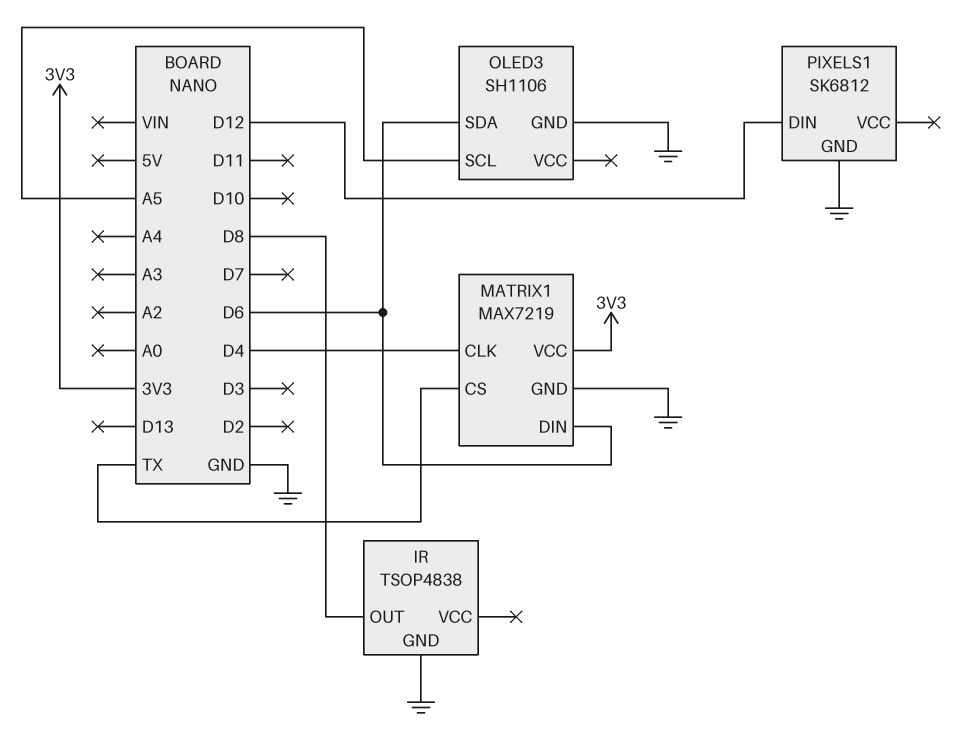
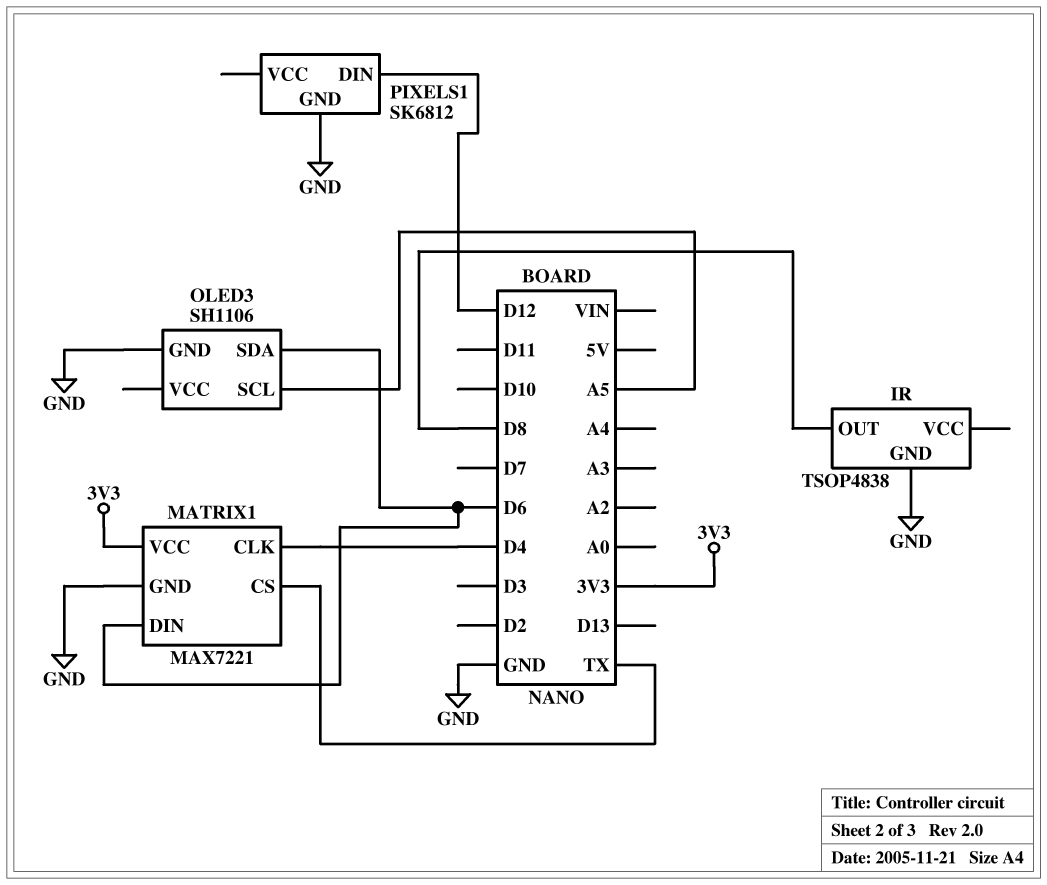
MATRIX1: MAX7219 -> MAX7221

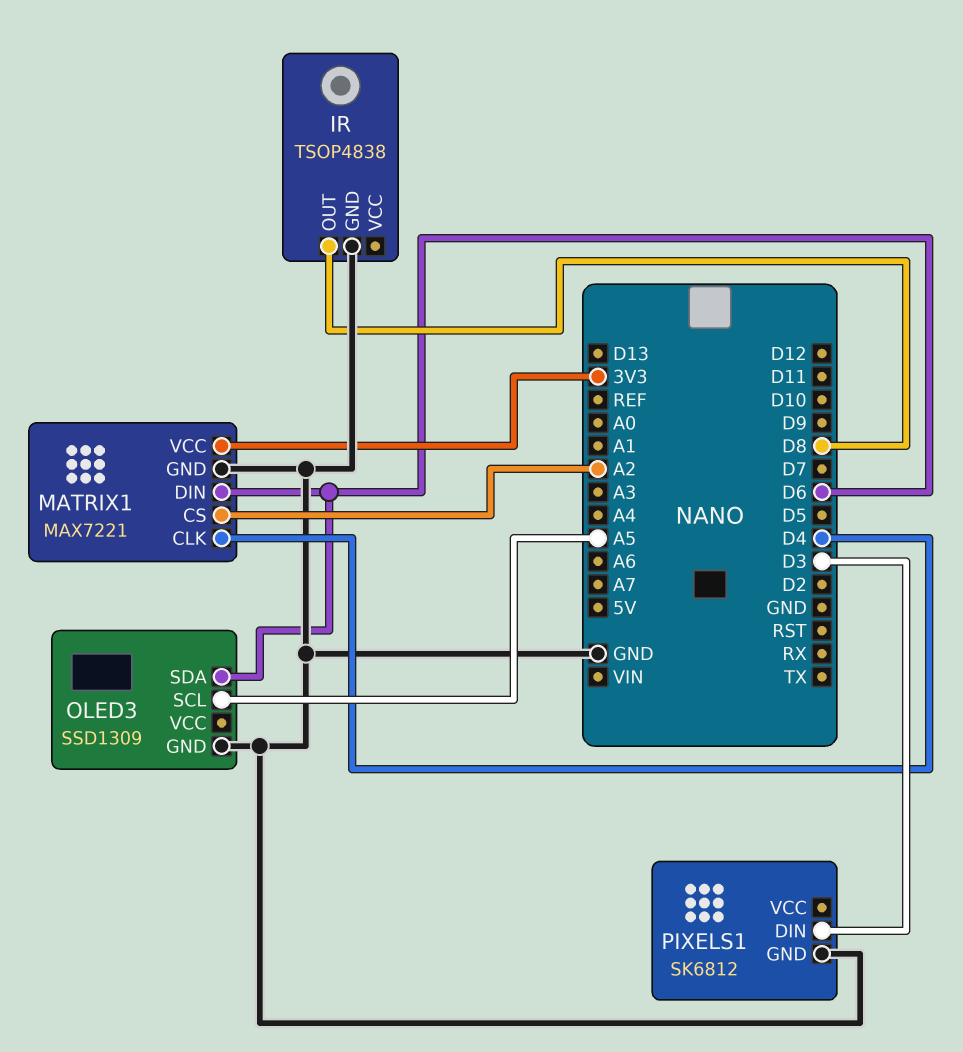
MATRIX1 pin CS: TX -> A2
OLED3: SH1106 -> SSD1309
PIXELS1 pin DIN: D12 -> D3

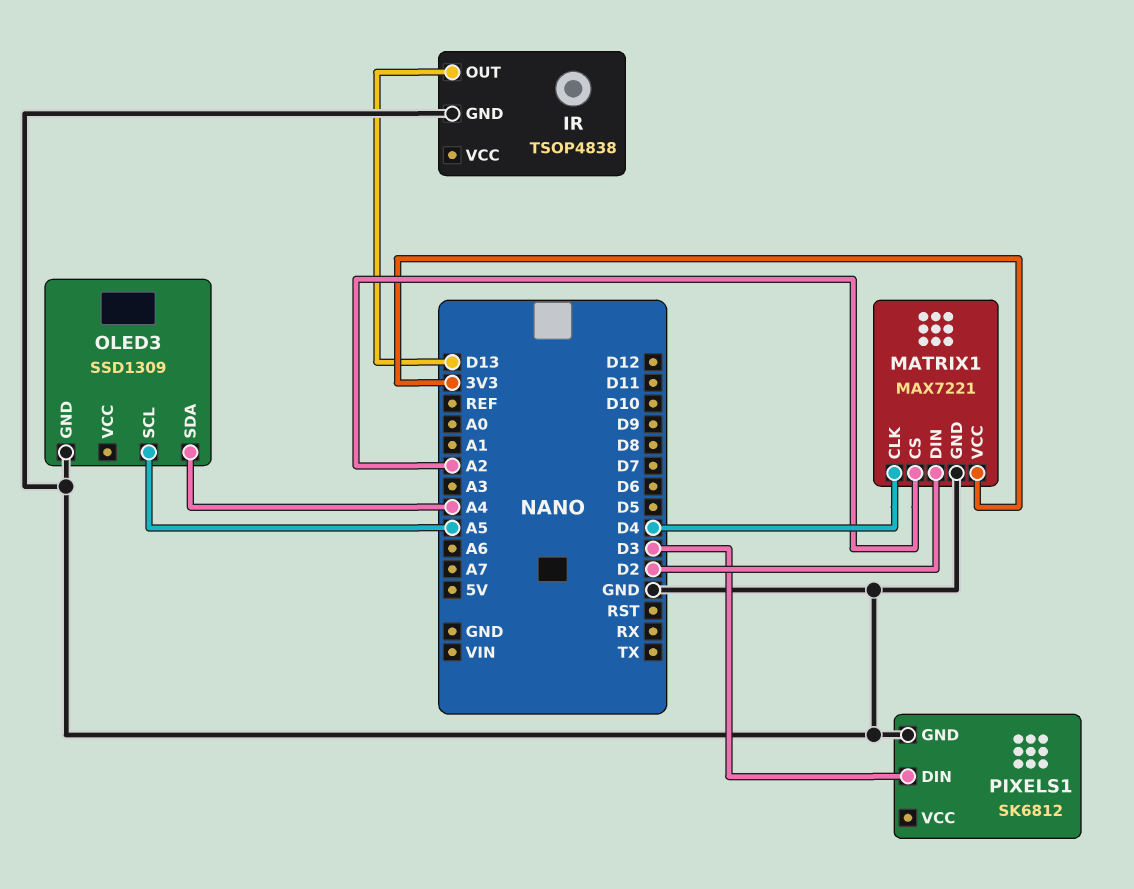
IR pin OUT: D8 -> D13
MATRIX1 pin DIN: D6 -> D2
OLED3 pin SDA: D6 -> A4

